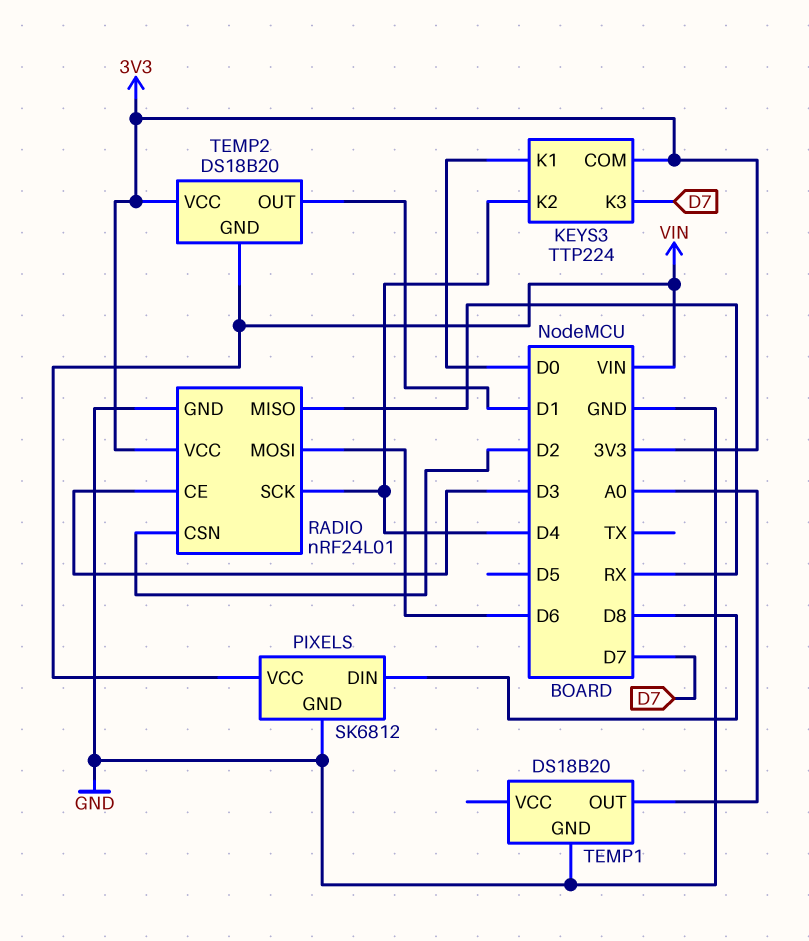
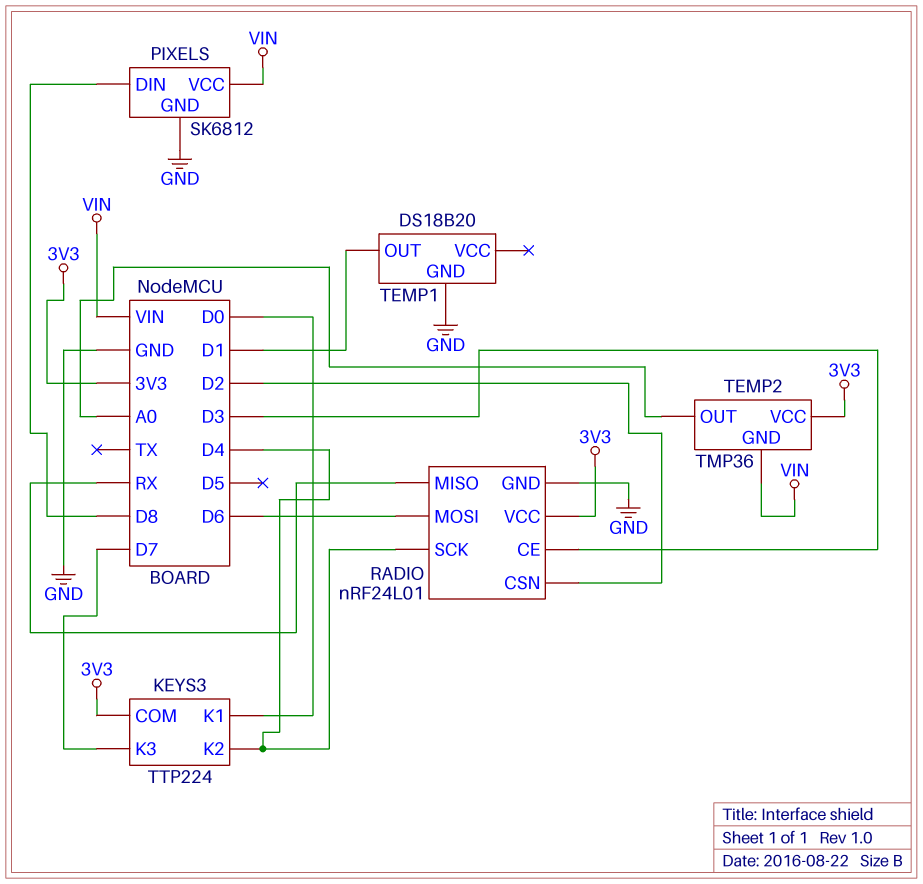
TEMP1 pin OUT: A0 -> D1
TEMP2: DS18B20 -> TMP36
TEMP2 pin OUT: D1 -> A0

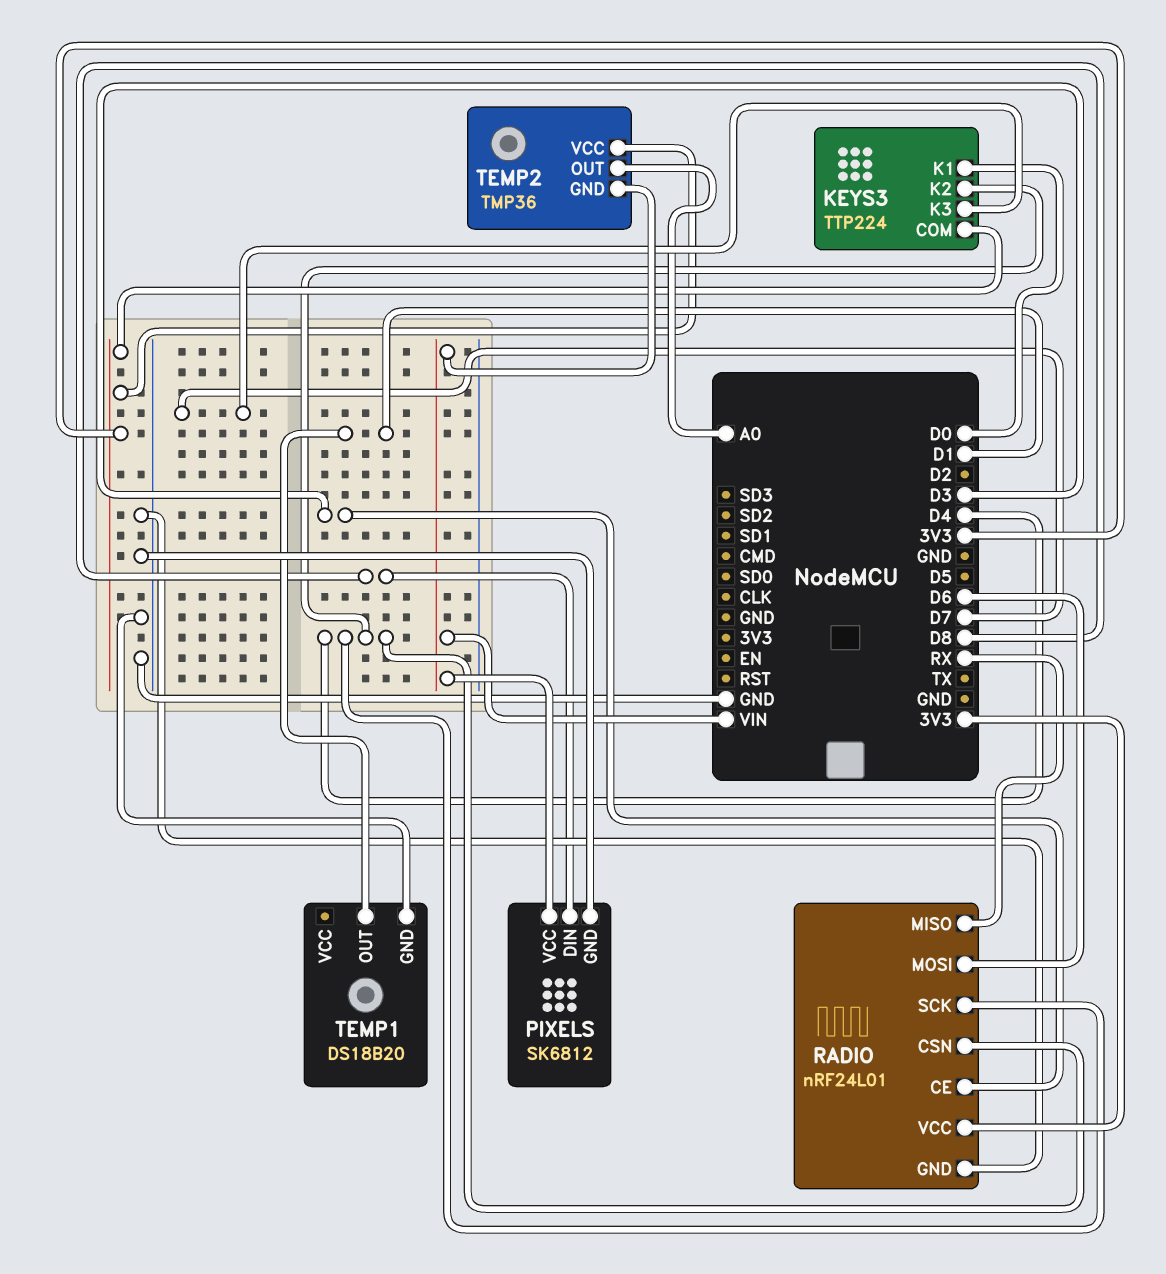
RADIO pin CSN: D2 -> D4

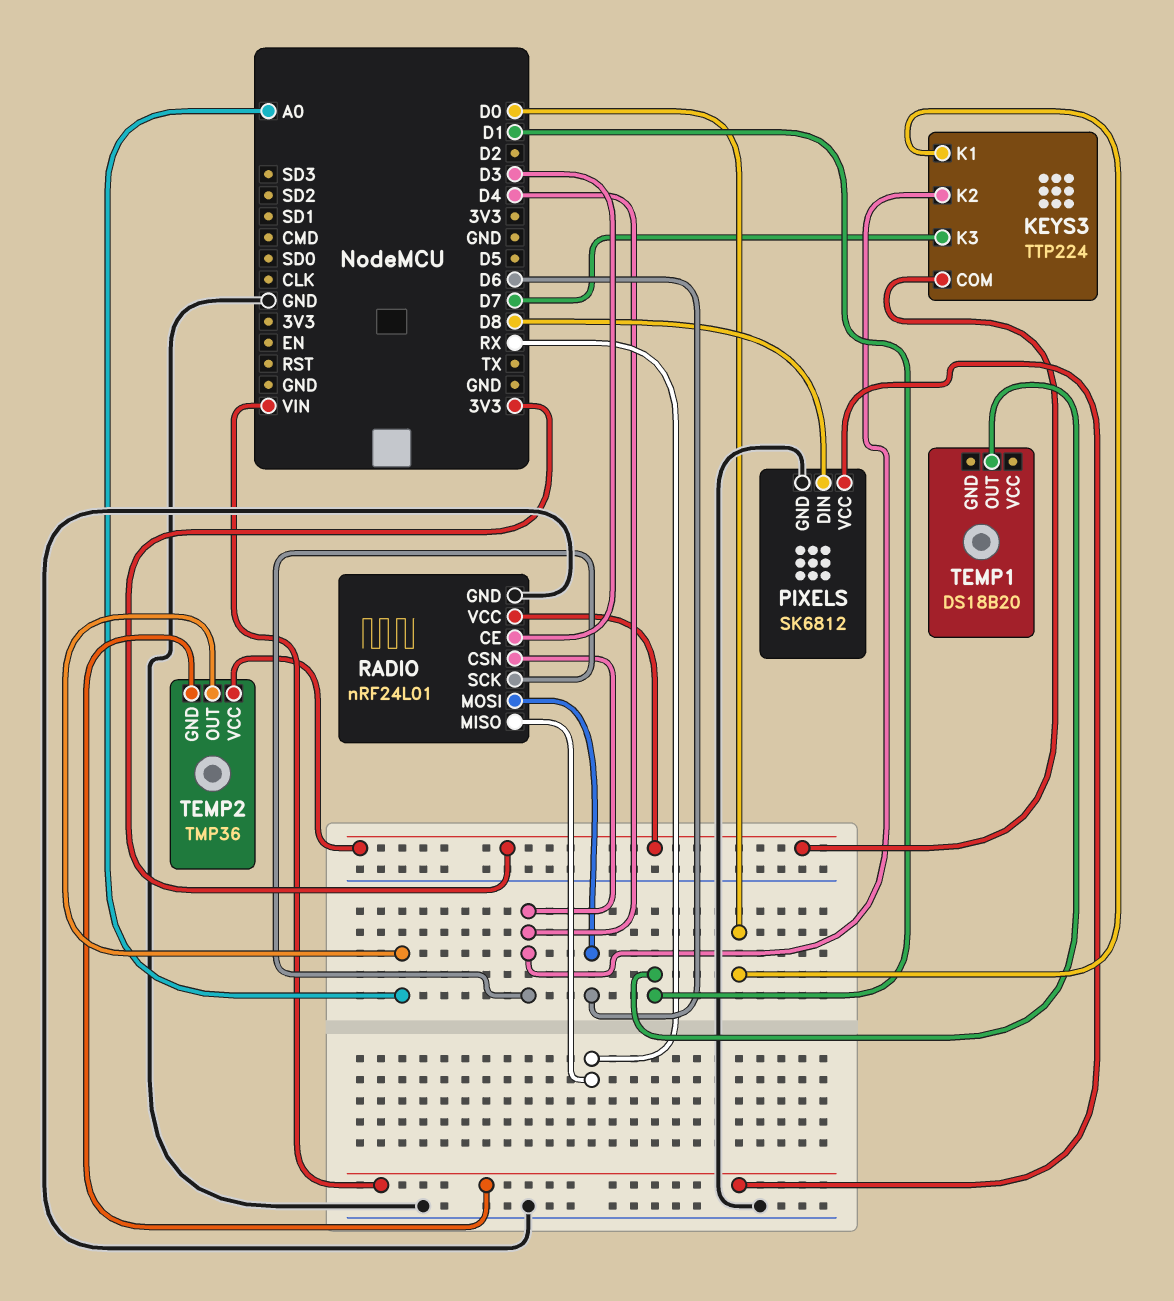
TEMP1 pin GND: GND -> none

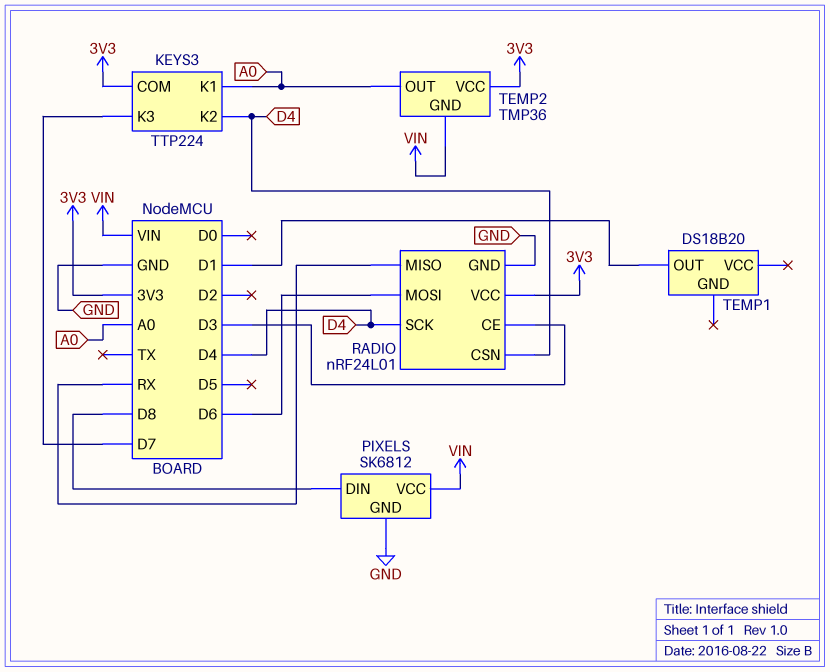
KEYS3 pin K1: D0 -> A0

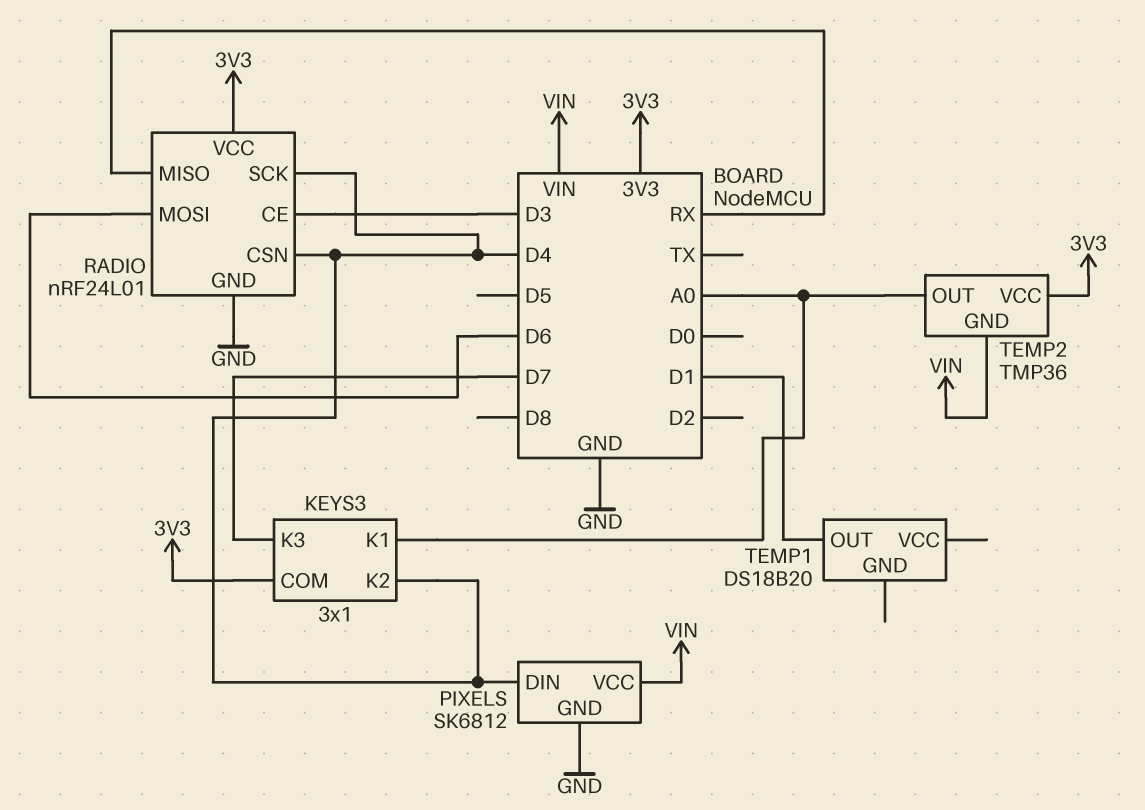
KEYS3: TTP224 -> 3x1
PIXELS pin DIN: D8 -> D4

